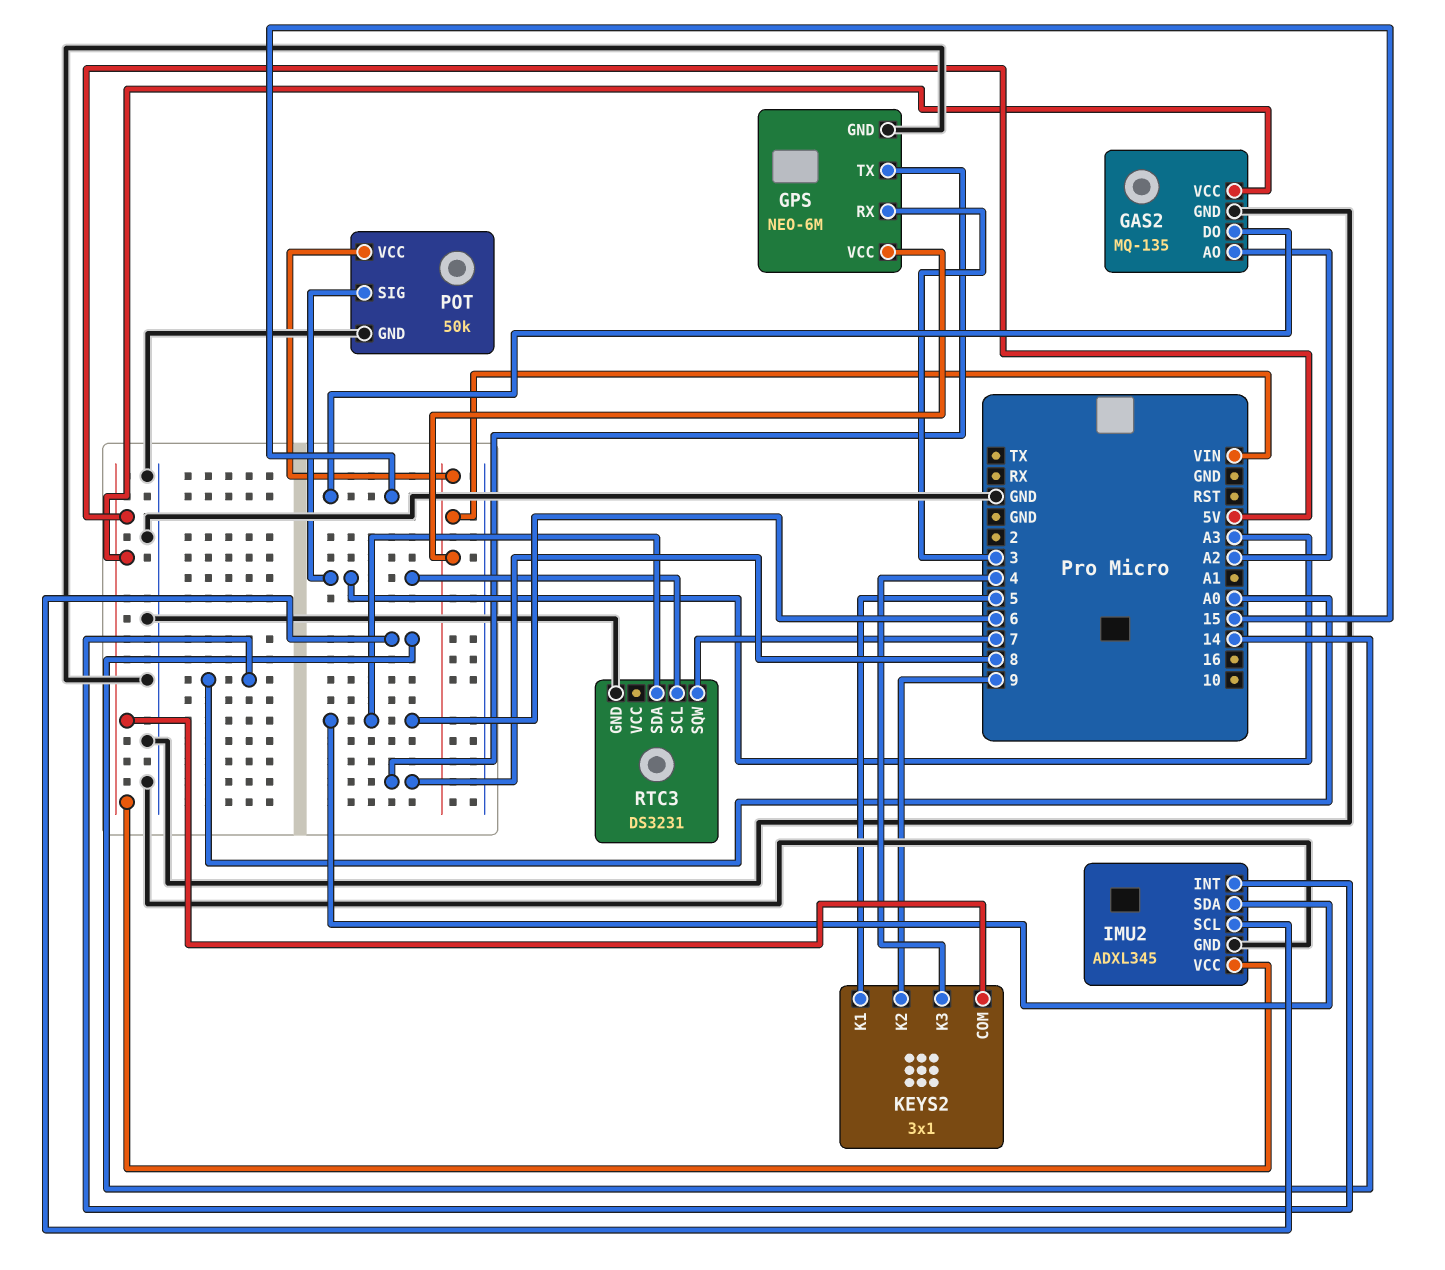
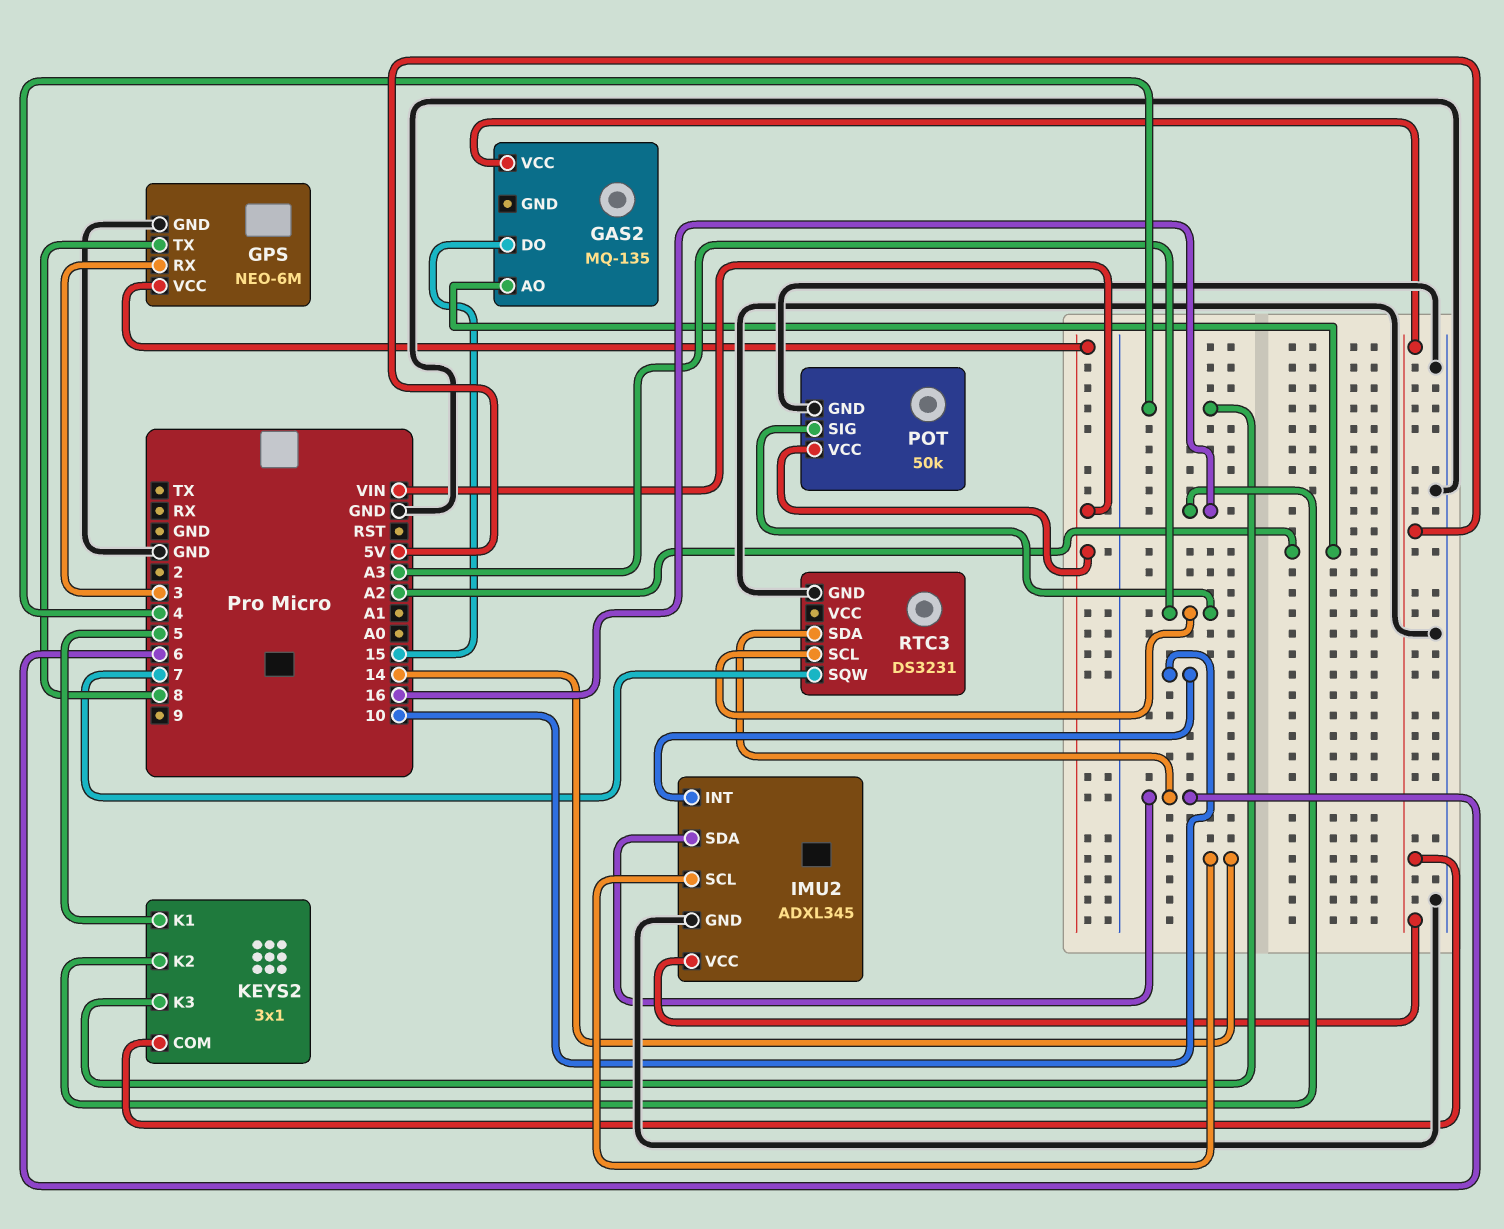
GAS2 pin GND: GND -> none
IMU2 pin INT: A0 -> 10
KEYS2 pin K2: 9 -> 16

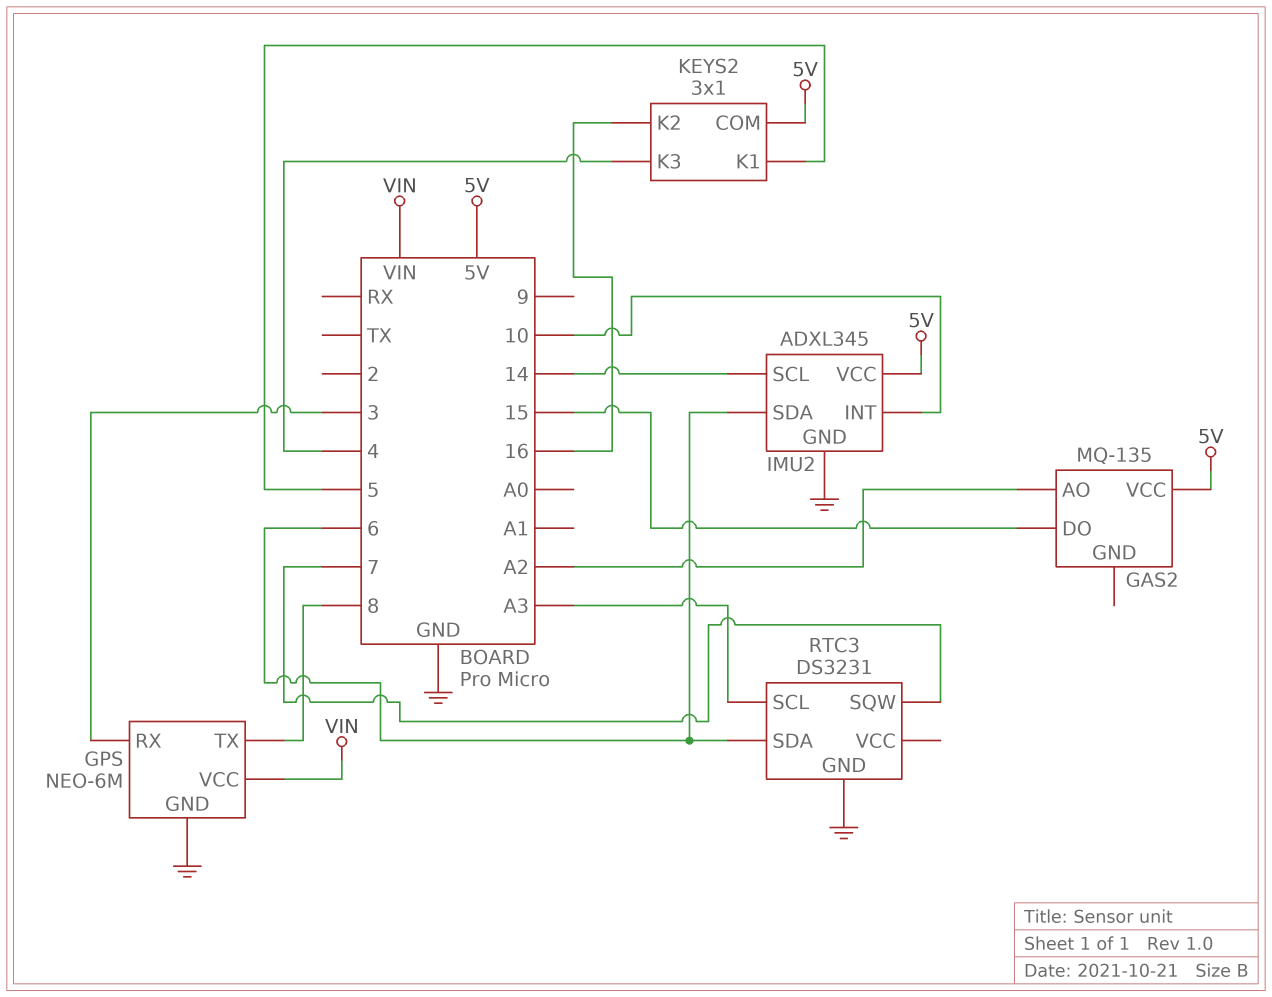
POT: 50k -> none
POT pin GND: GND -> none
POT pin SIG: A3 -> none
POT pin VCC: VIN -> none

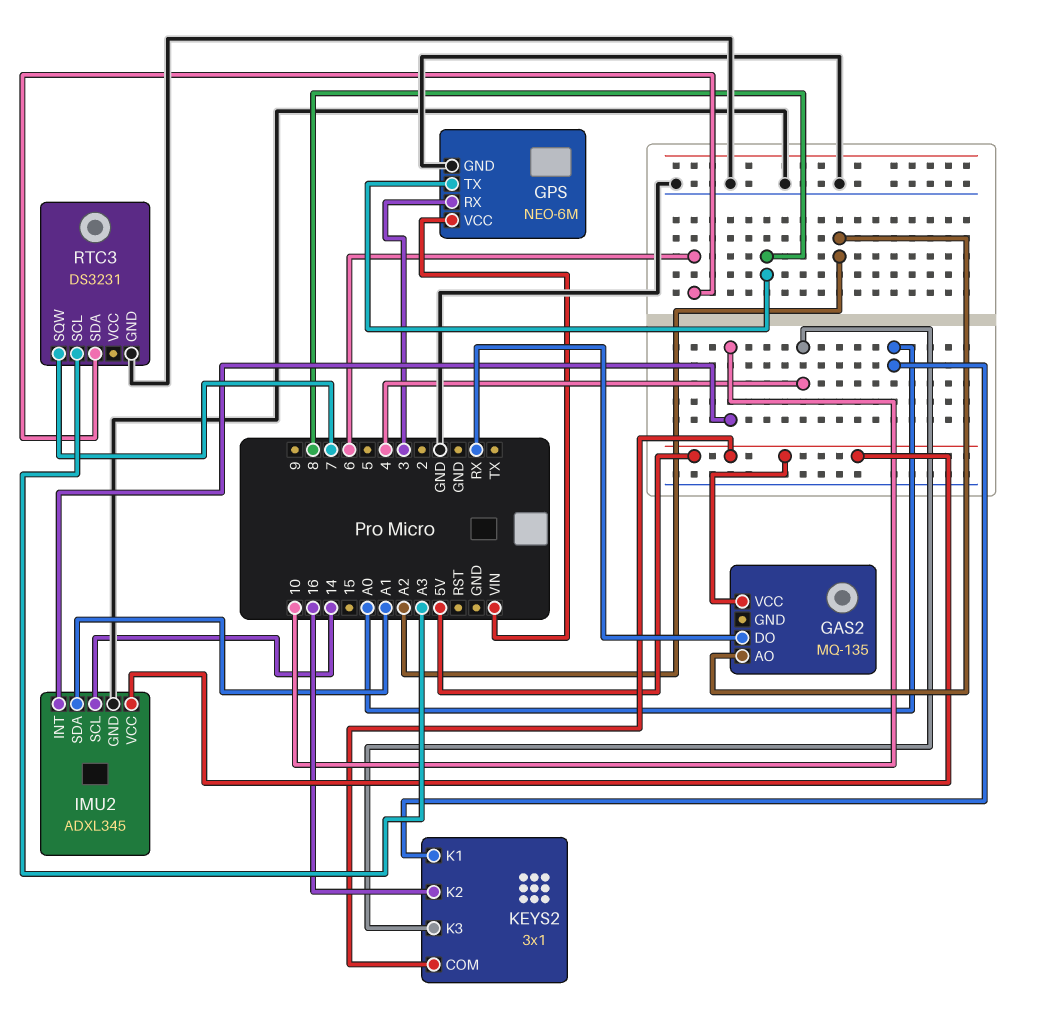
GAS2 pin DO: 15 -> RX
IMU2 pin SDA: 6 -> A1
KEYS2 pin K1: 5 -> A0

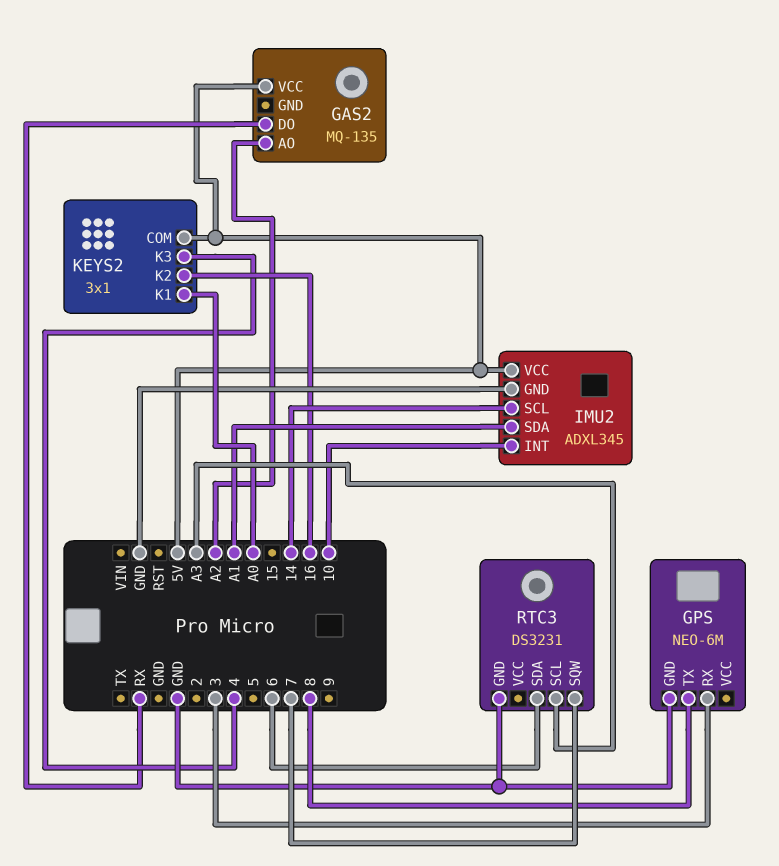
GPS pin VCC: VIN -> none

